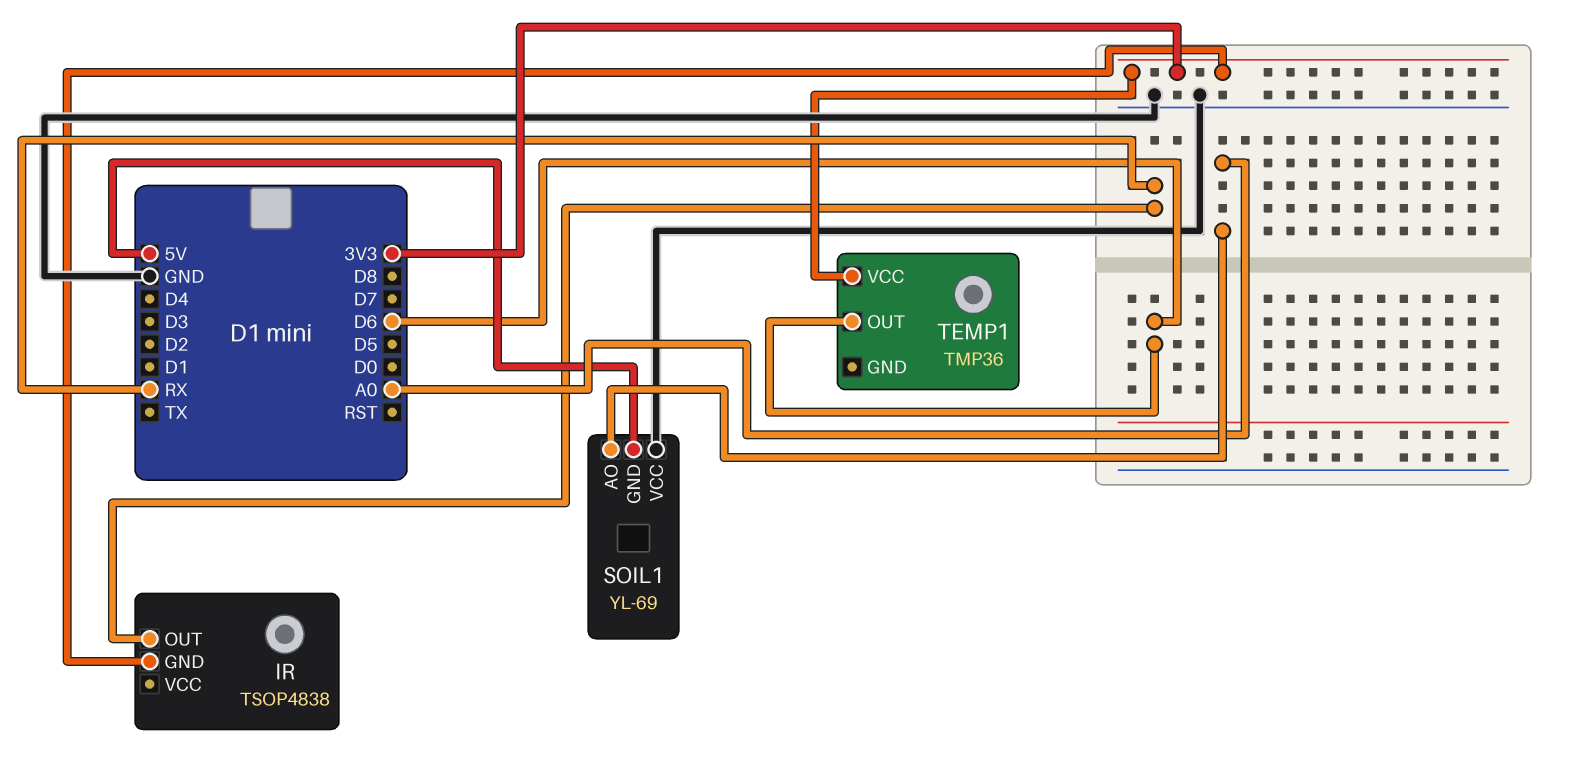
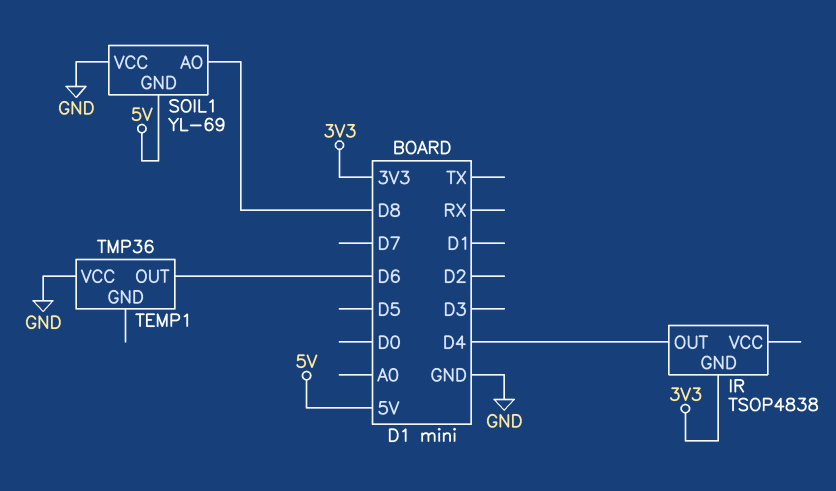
IR pin OUT: RX -> D4
SOIL1 pin AO: A0 -> D8
TEMP1 pin VCC: 3V3 -> GND

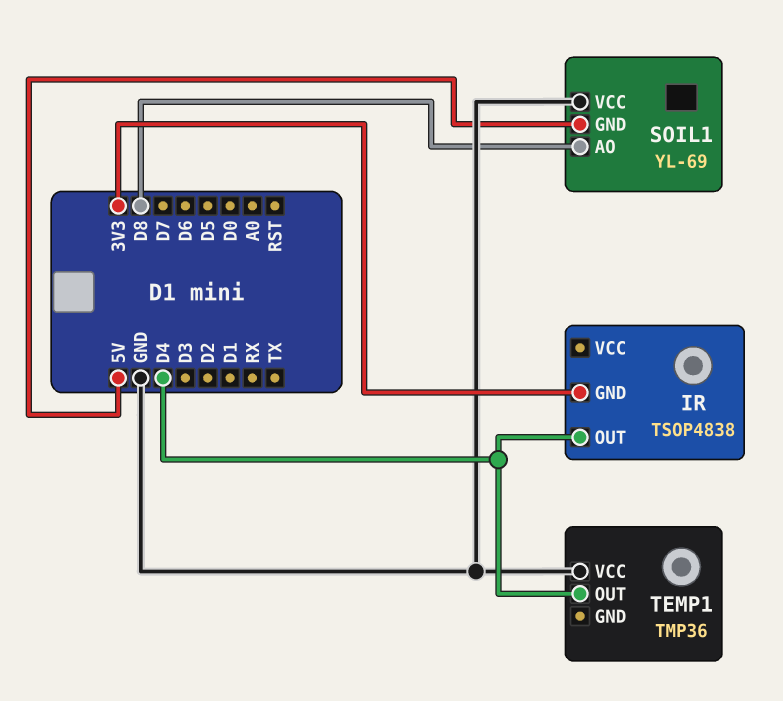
TEMP1 pin OUT: D6 -> D4

